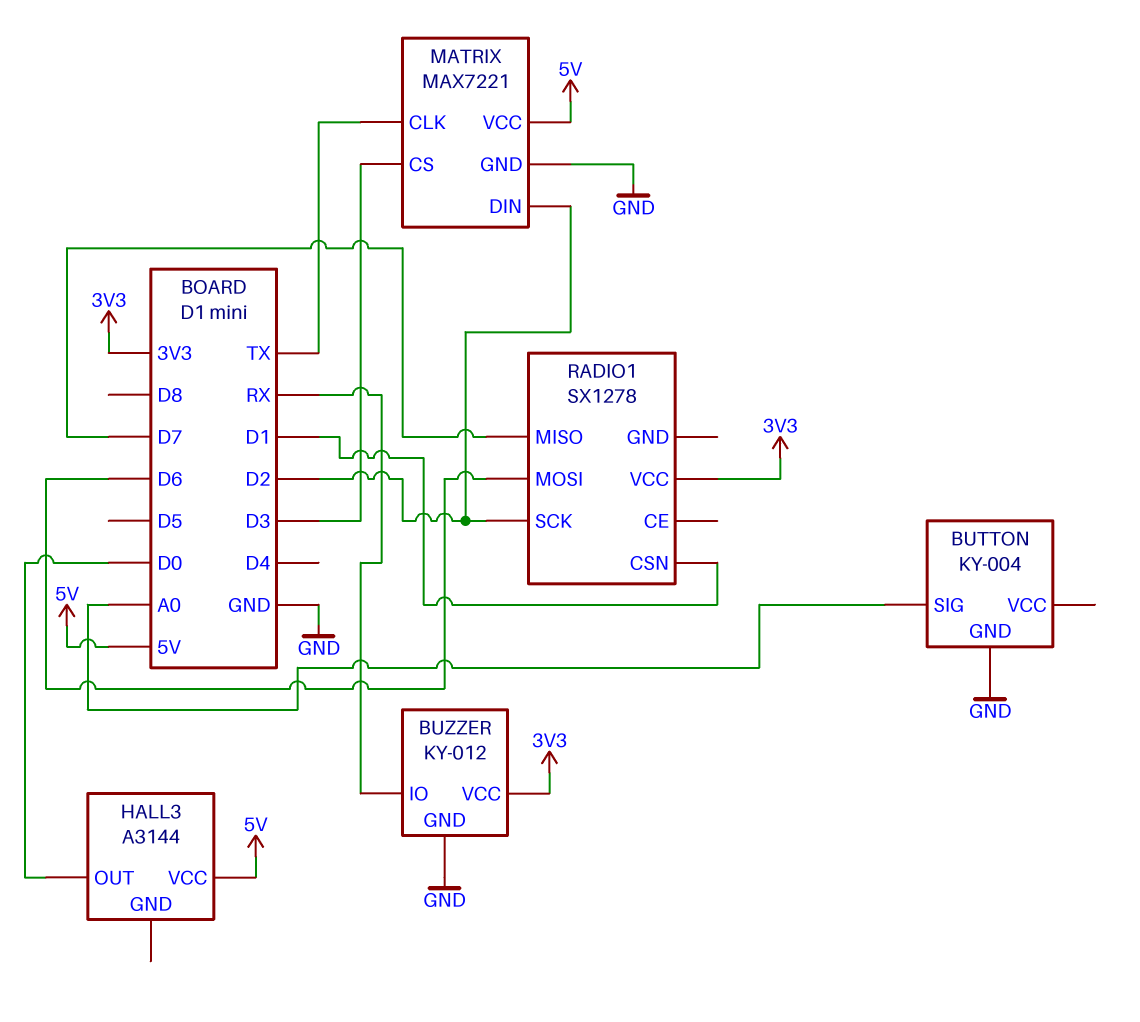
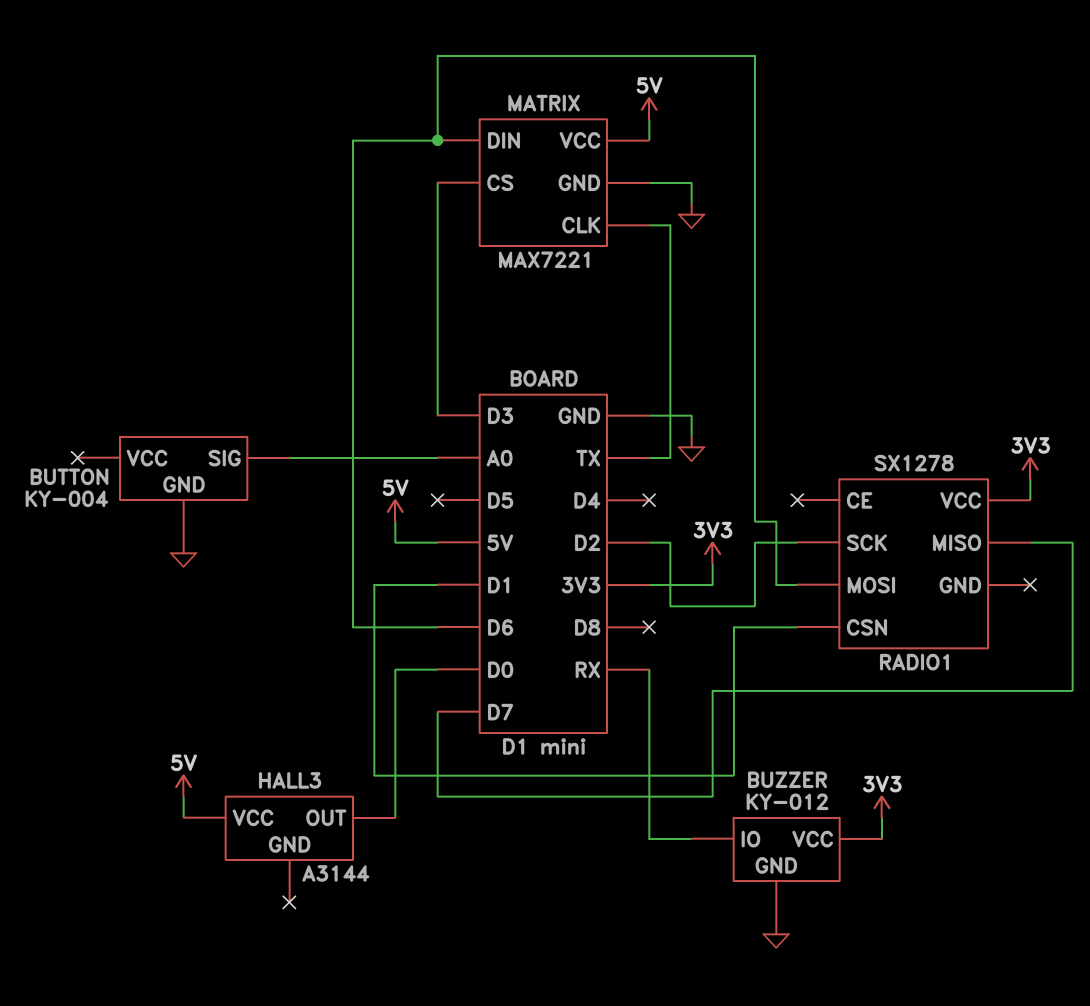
MATRIX pin DIN: D2 -> D6

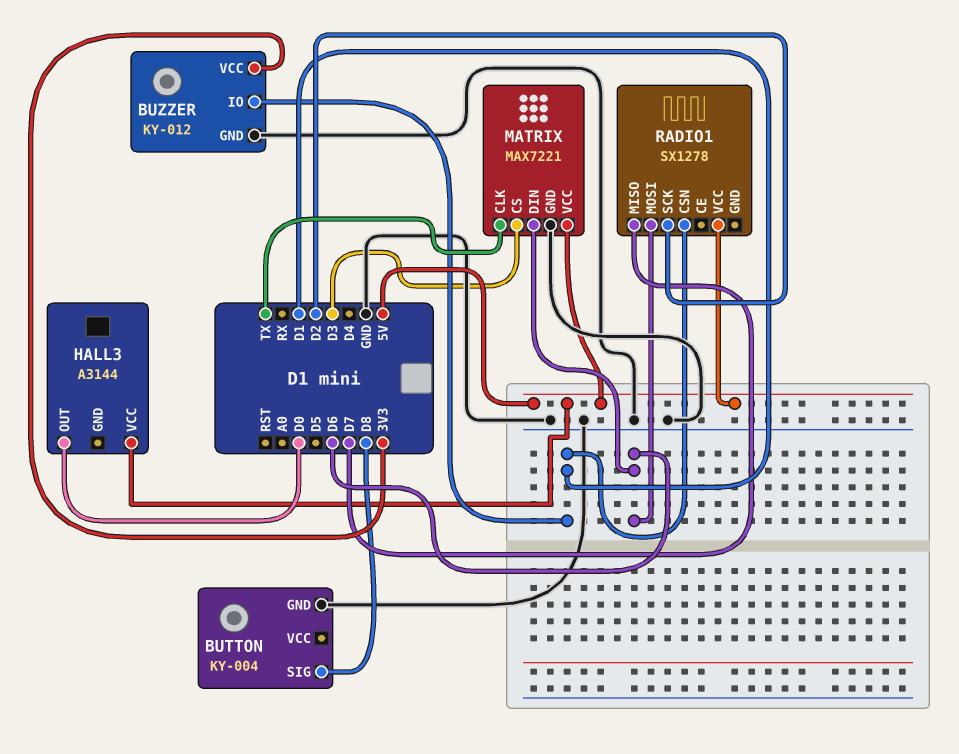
BUTTON pin SIG: A0 -> D8
BUZZER pin IO: RX -> D1
RADIO1 pin VCC: 3V3 -> 5V

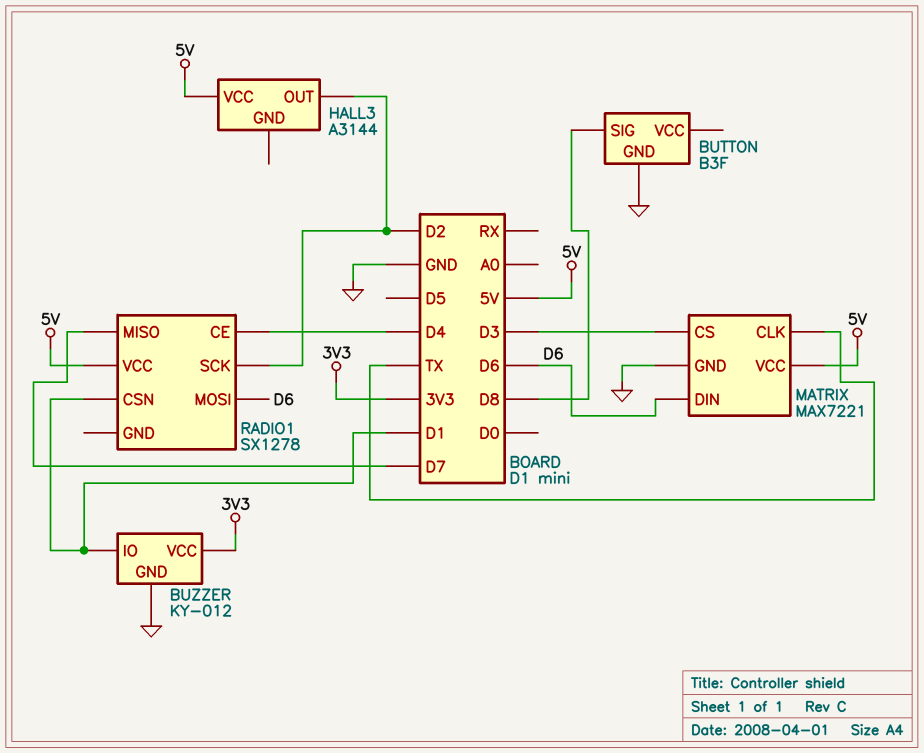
BUTTON: KY-004 -> B3F
HALL3 pin OUT: D0 -> D2
RADIO1 pin CE: none -> D4

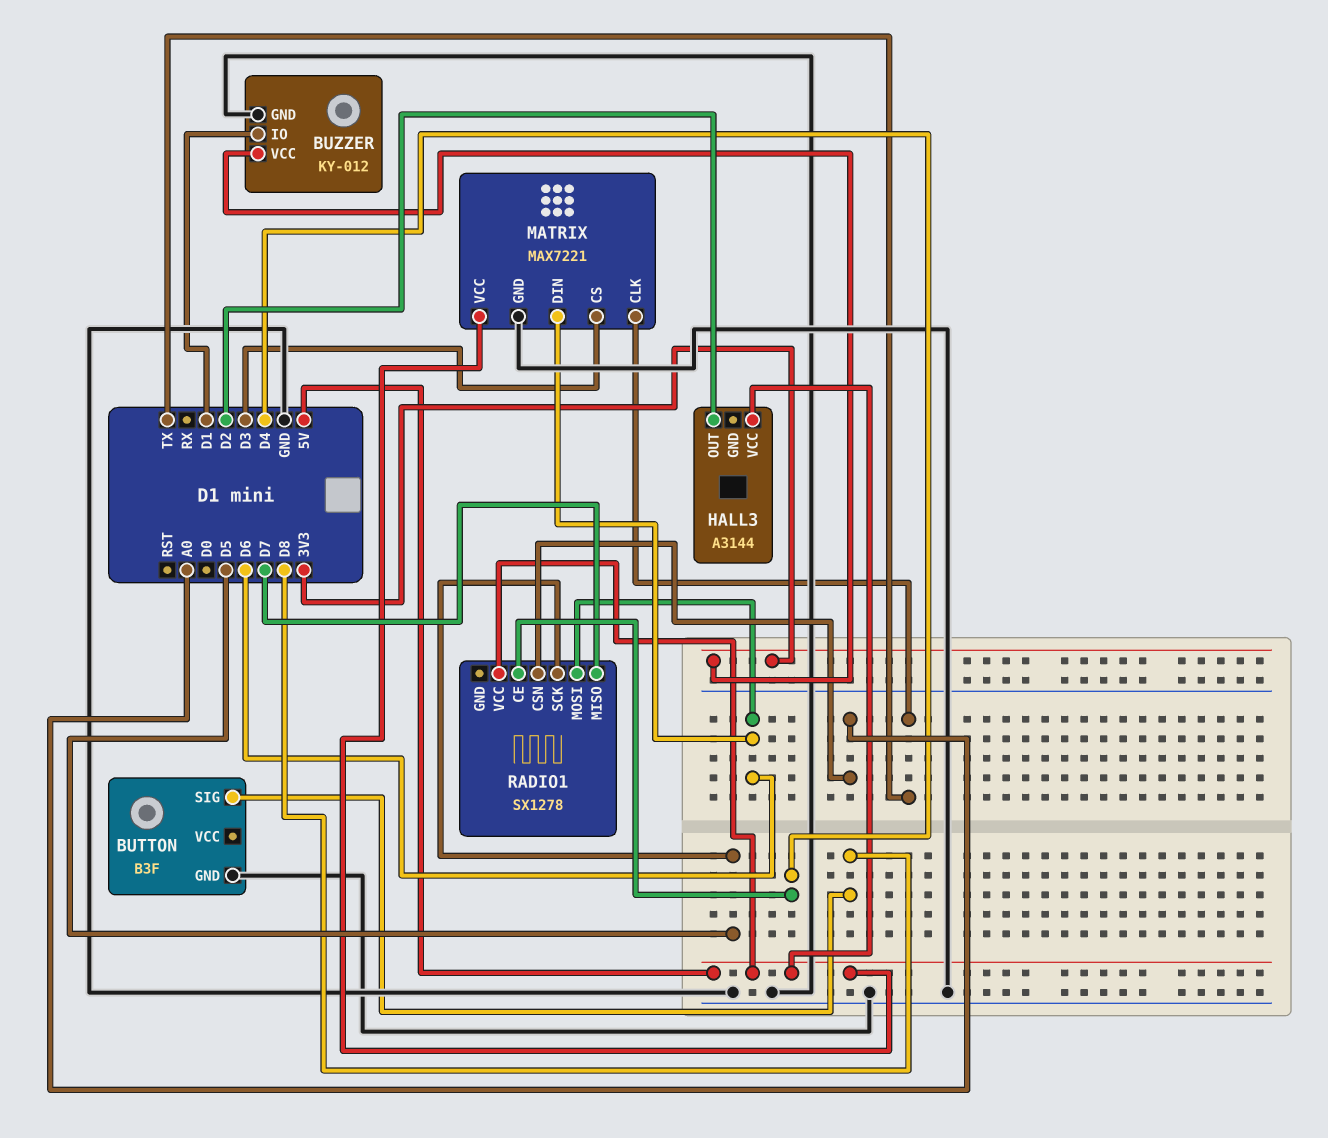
RADIO1 pin CSN: D1 -> A0
RADIO1 pin SCK: D2 -> D5

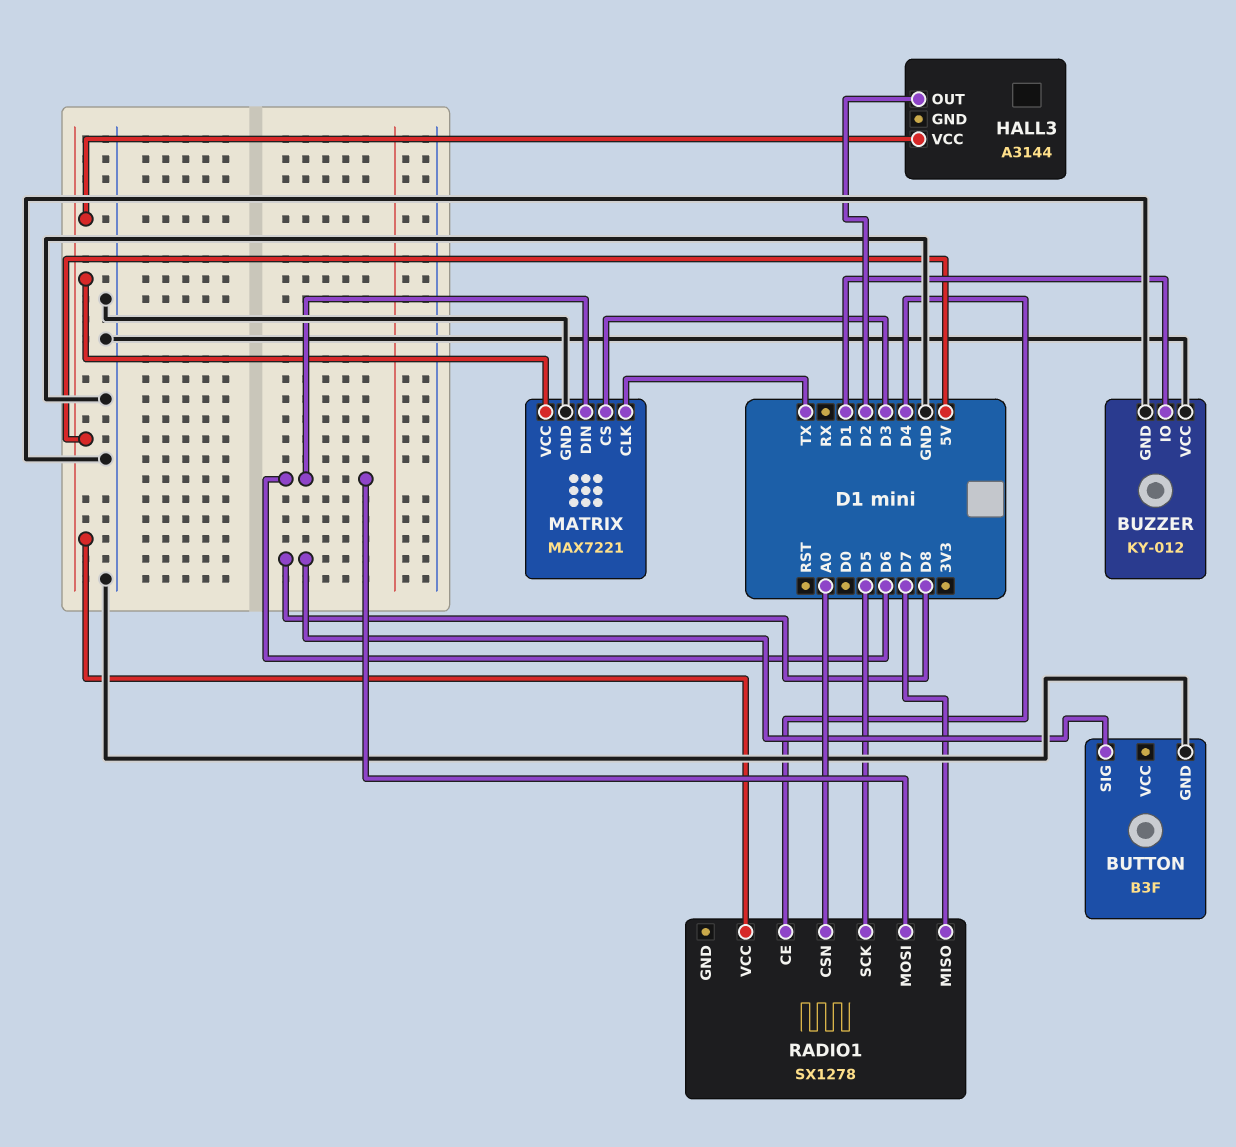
BUZZER pin VCC: 3V3 -> GND

